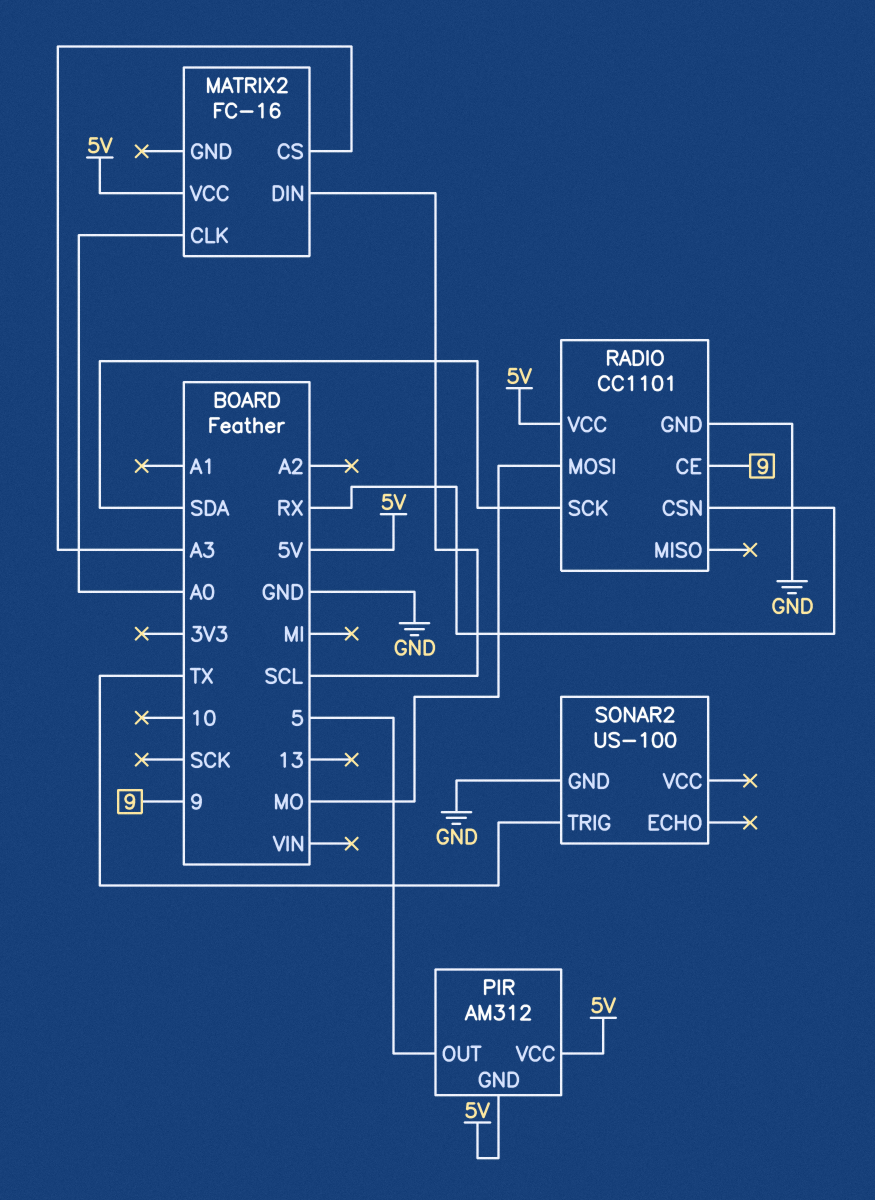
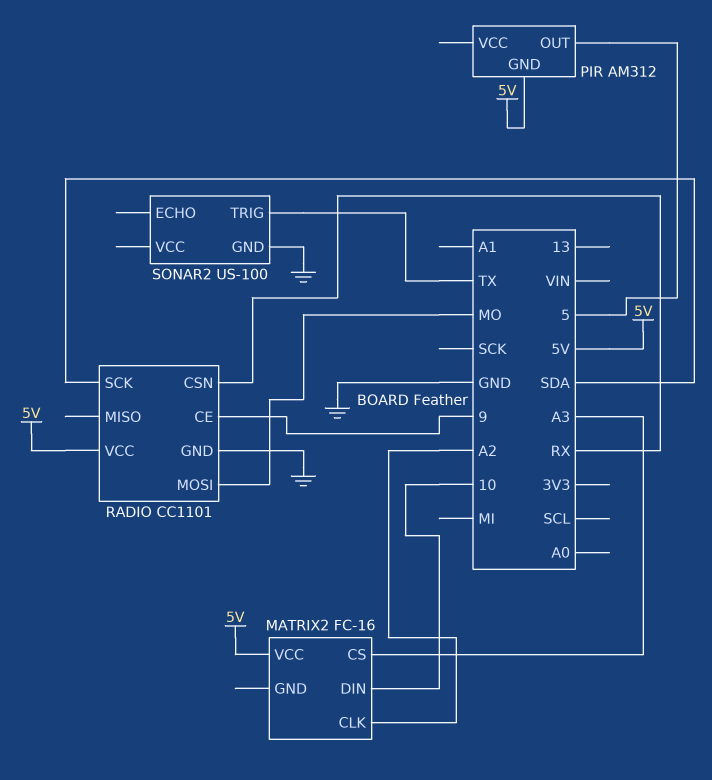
MATRIX2 pin CLK: A0 -> A2
MATRIX2 pin DIN: SCL -> 10
PIR pin VCC: 5V -> none

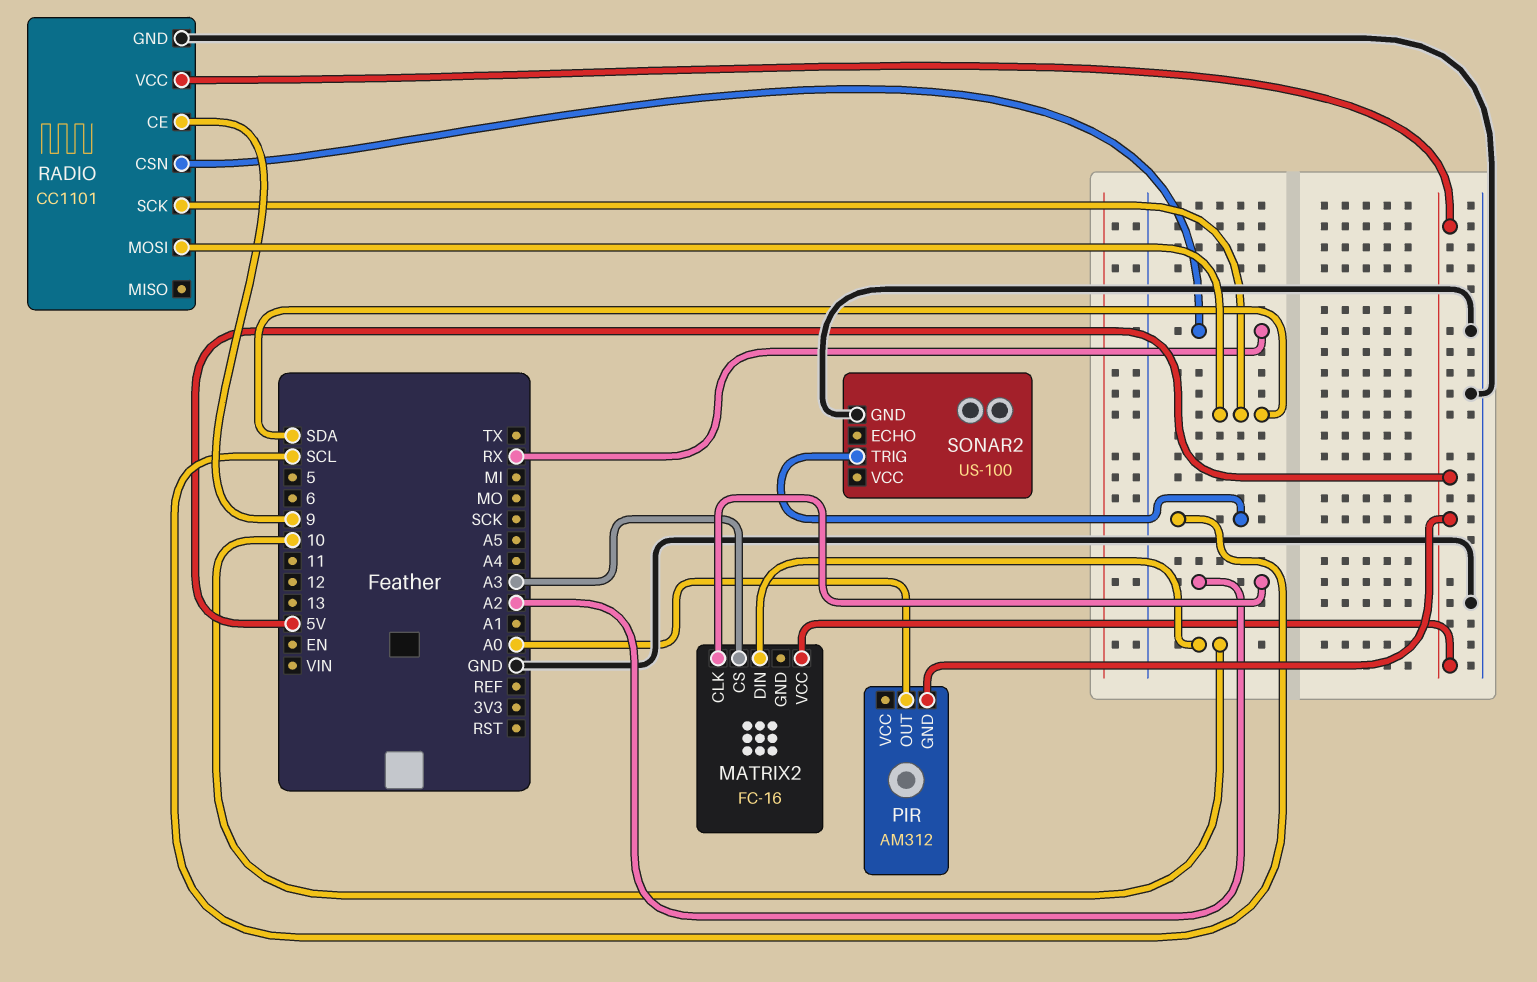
PIR pin OUT: 5 -> A0
RADIO pin MOSI: MO -> SDA
SONAR2 pin TRIG: TX -> SCL

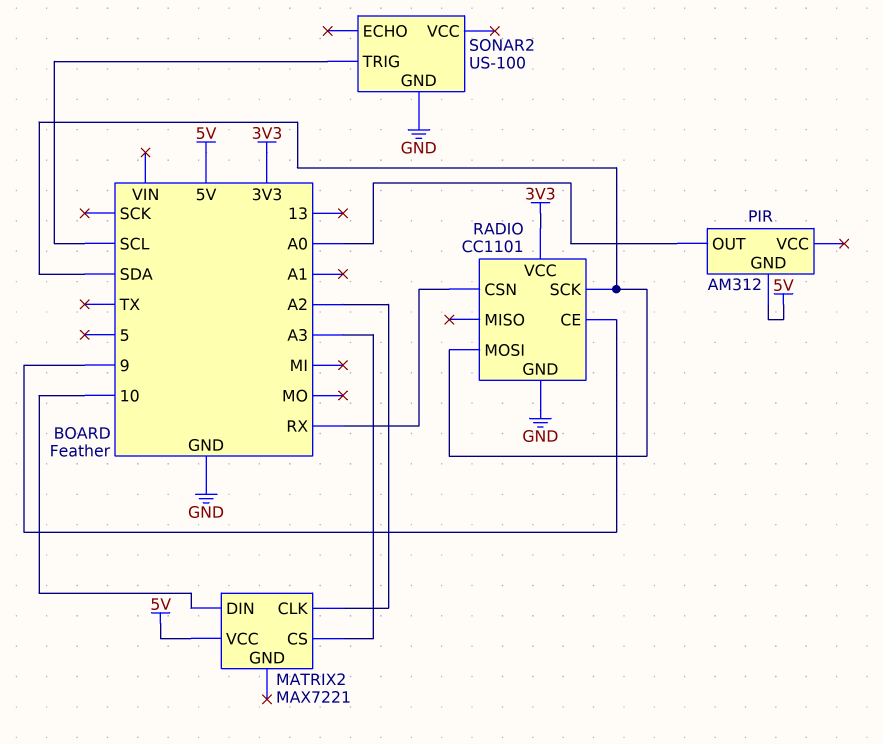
MATRIX2: FC-16 -> MAX7221
RADIO pin VCC: 5V -> 3V3

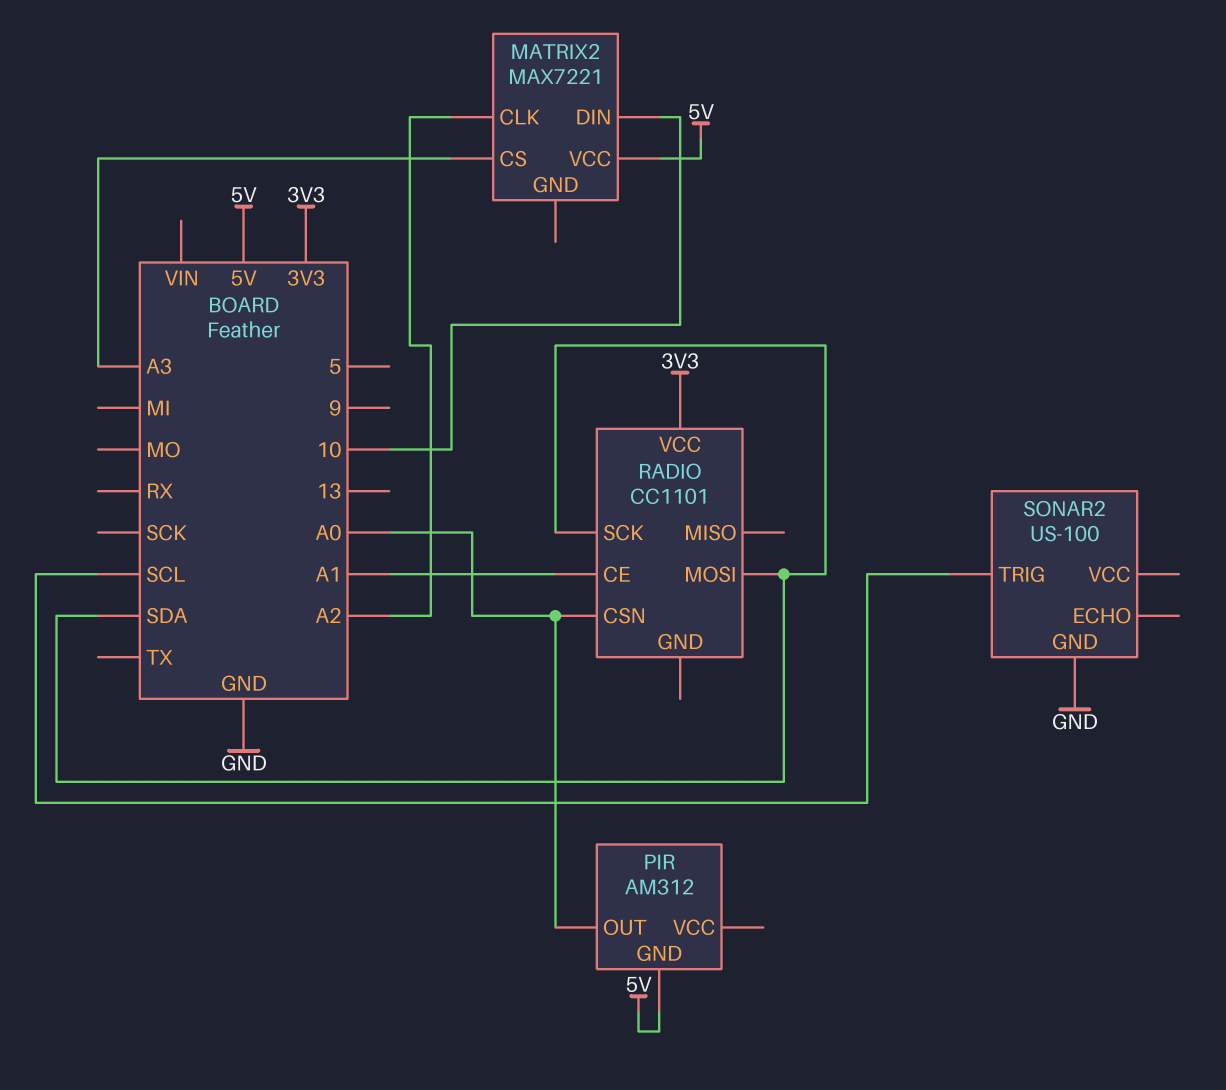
RADIO pin CE: 9 -> A1
RADIO pin CSN: RX -> A0
RADIO pin GND: GND -> none

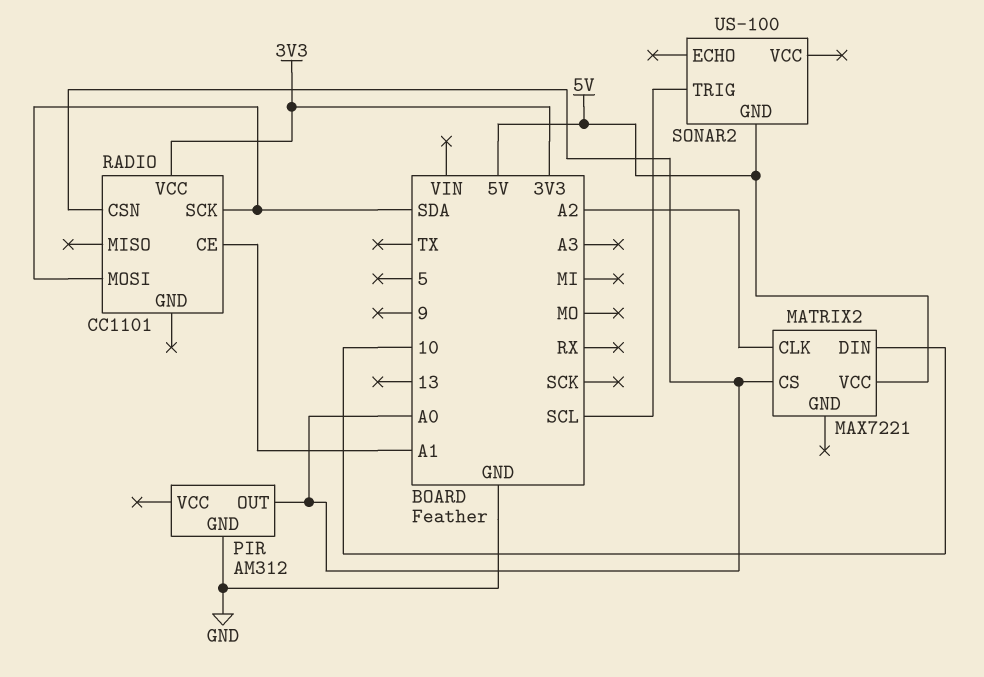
MATRIX2 pin CS: A3 -> A0
PIR pin GND: 5V -> GND
SONAR2 pin GND: GND -> 5V

